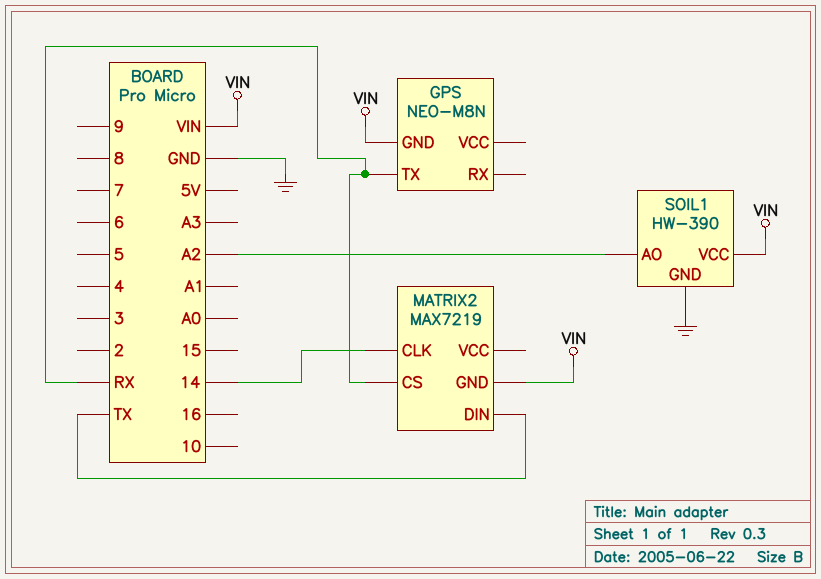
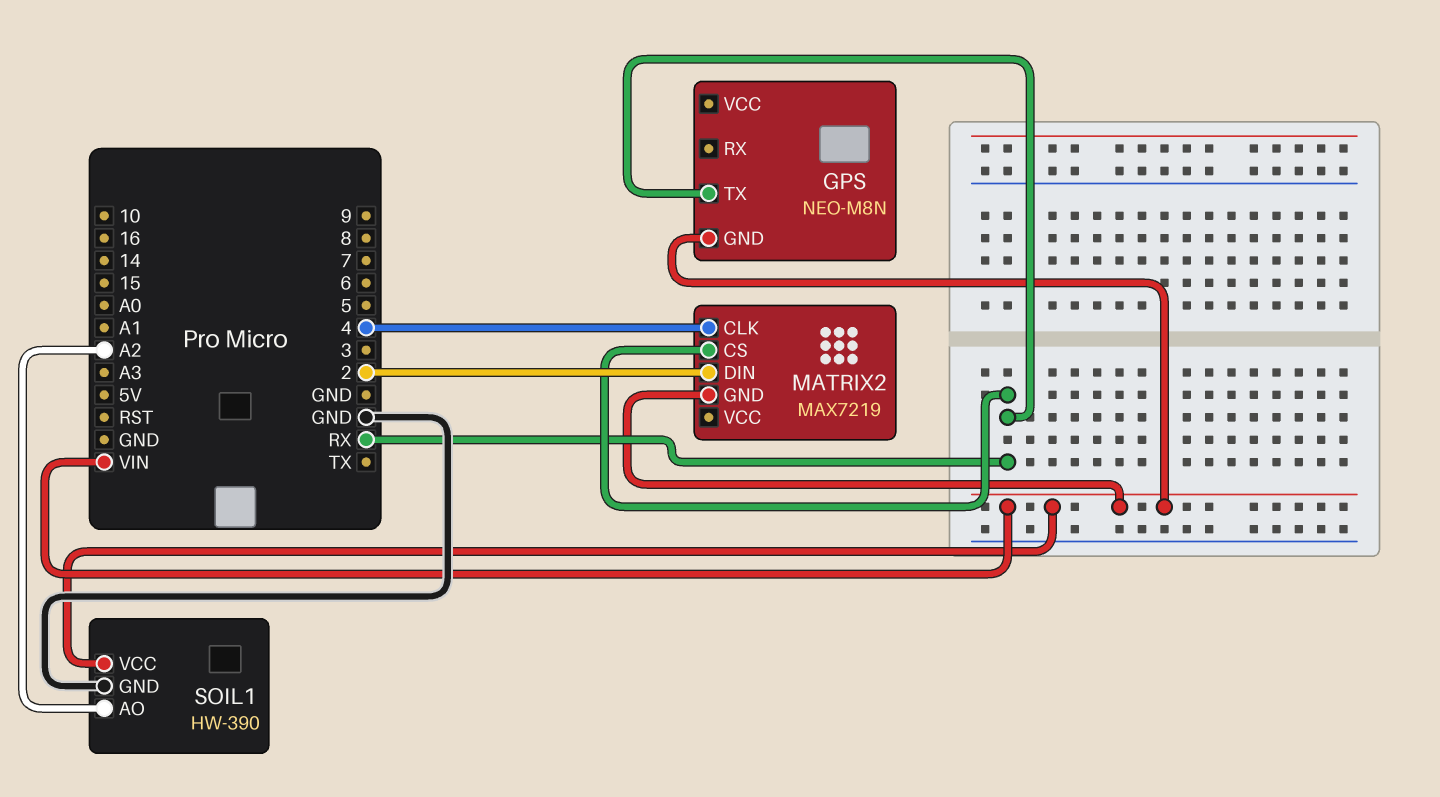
MATRIX2 pin CLK: 14 -> 4
MATRIX2 pin DIN: TX -> 2

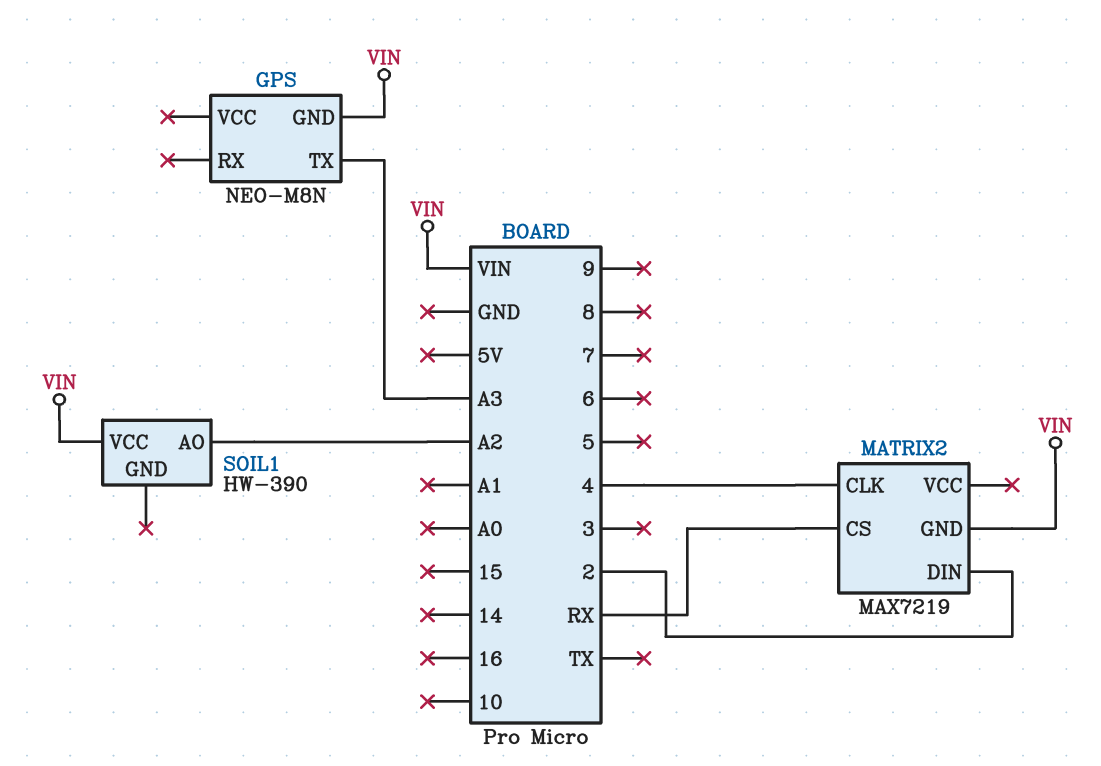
GPS pin TX: RX -> A3
SOIL1 pin GND: GND -> none

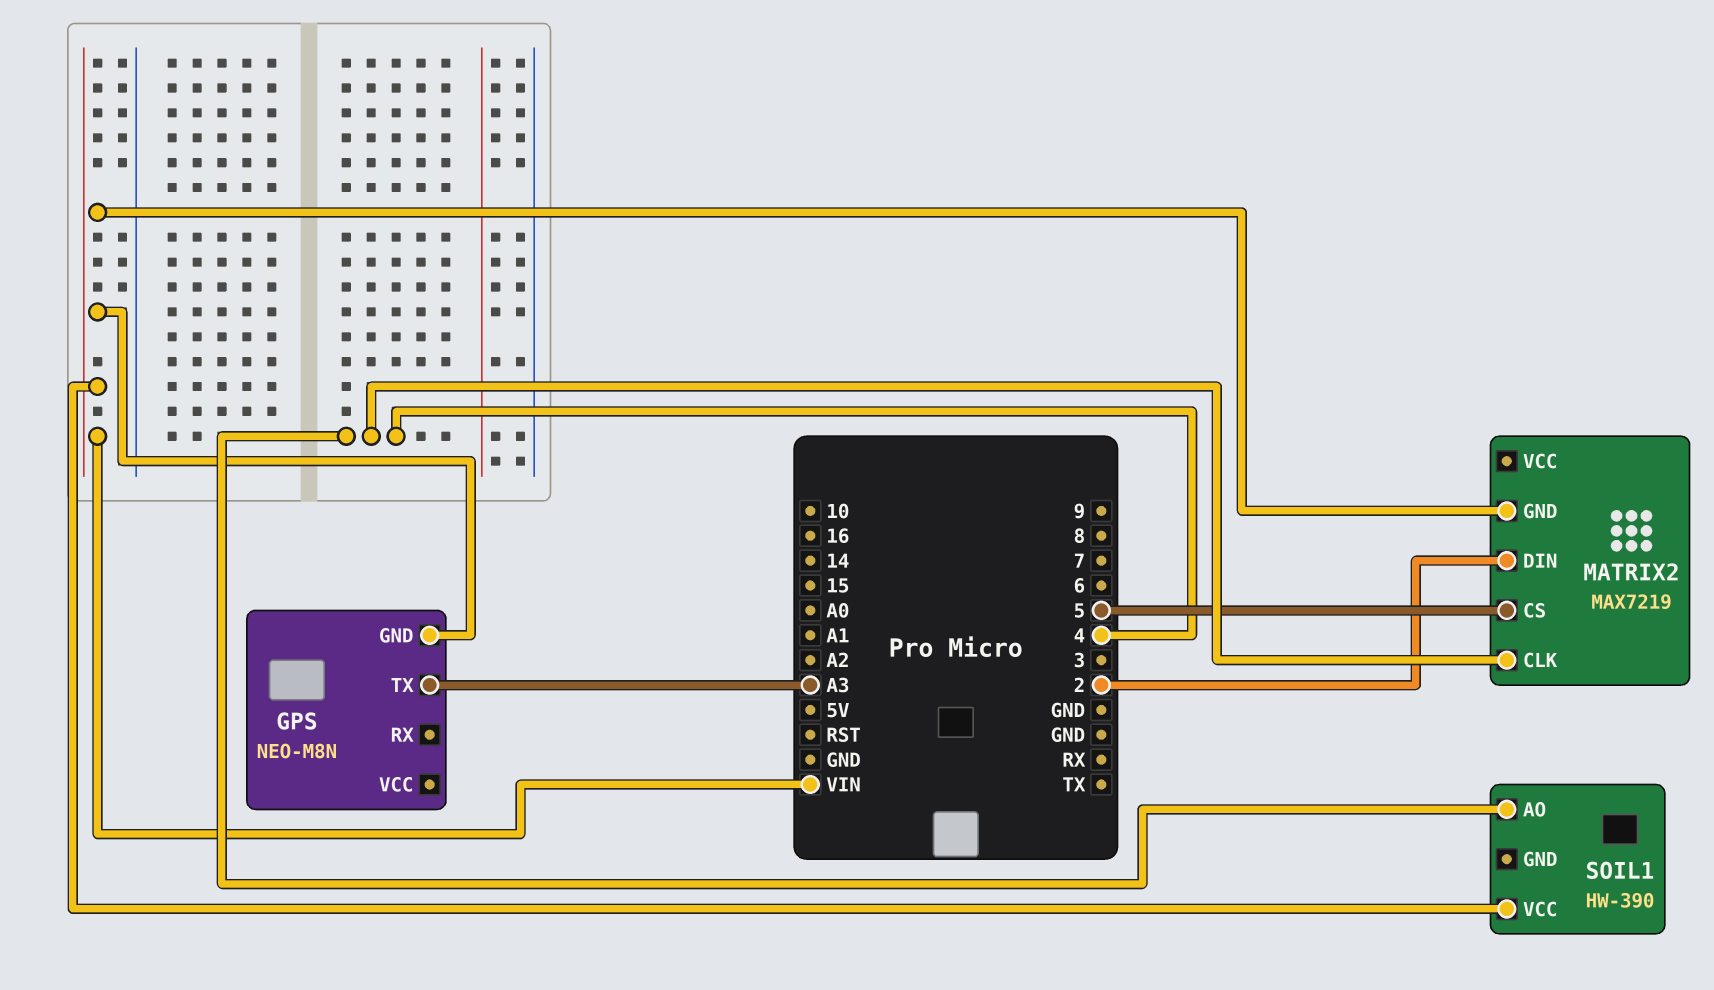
MATRIX2 pin CS: RX -> 5
SOIL1 pin AO: A2 -> 4

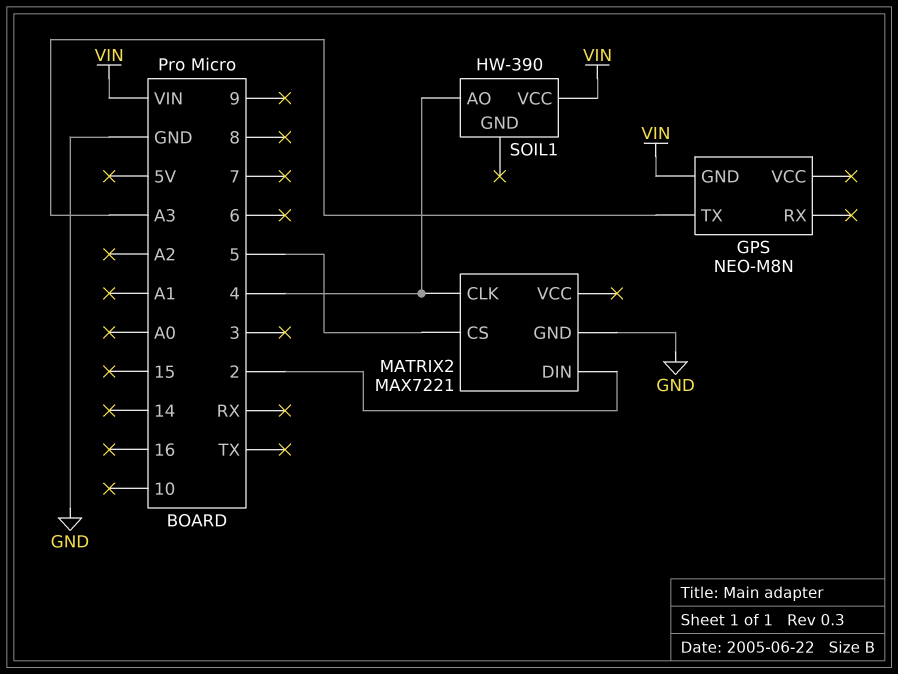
MATRIX2: MAX7219 -> MAX7221
MATRIX2 pin GND: VIN -> GND

